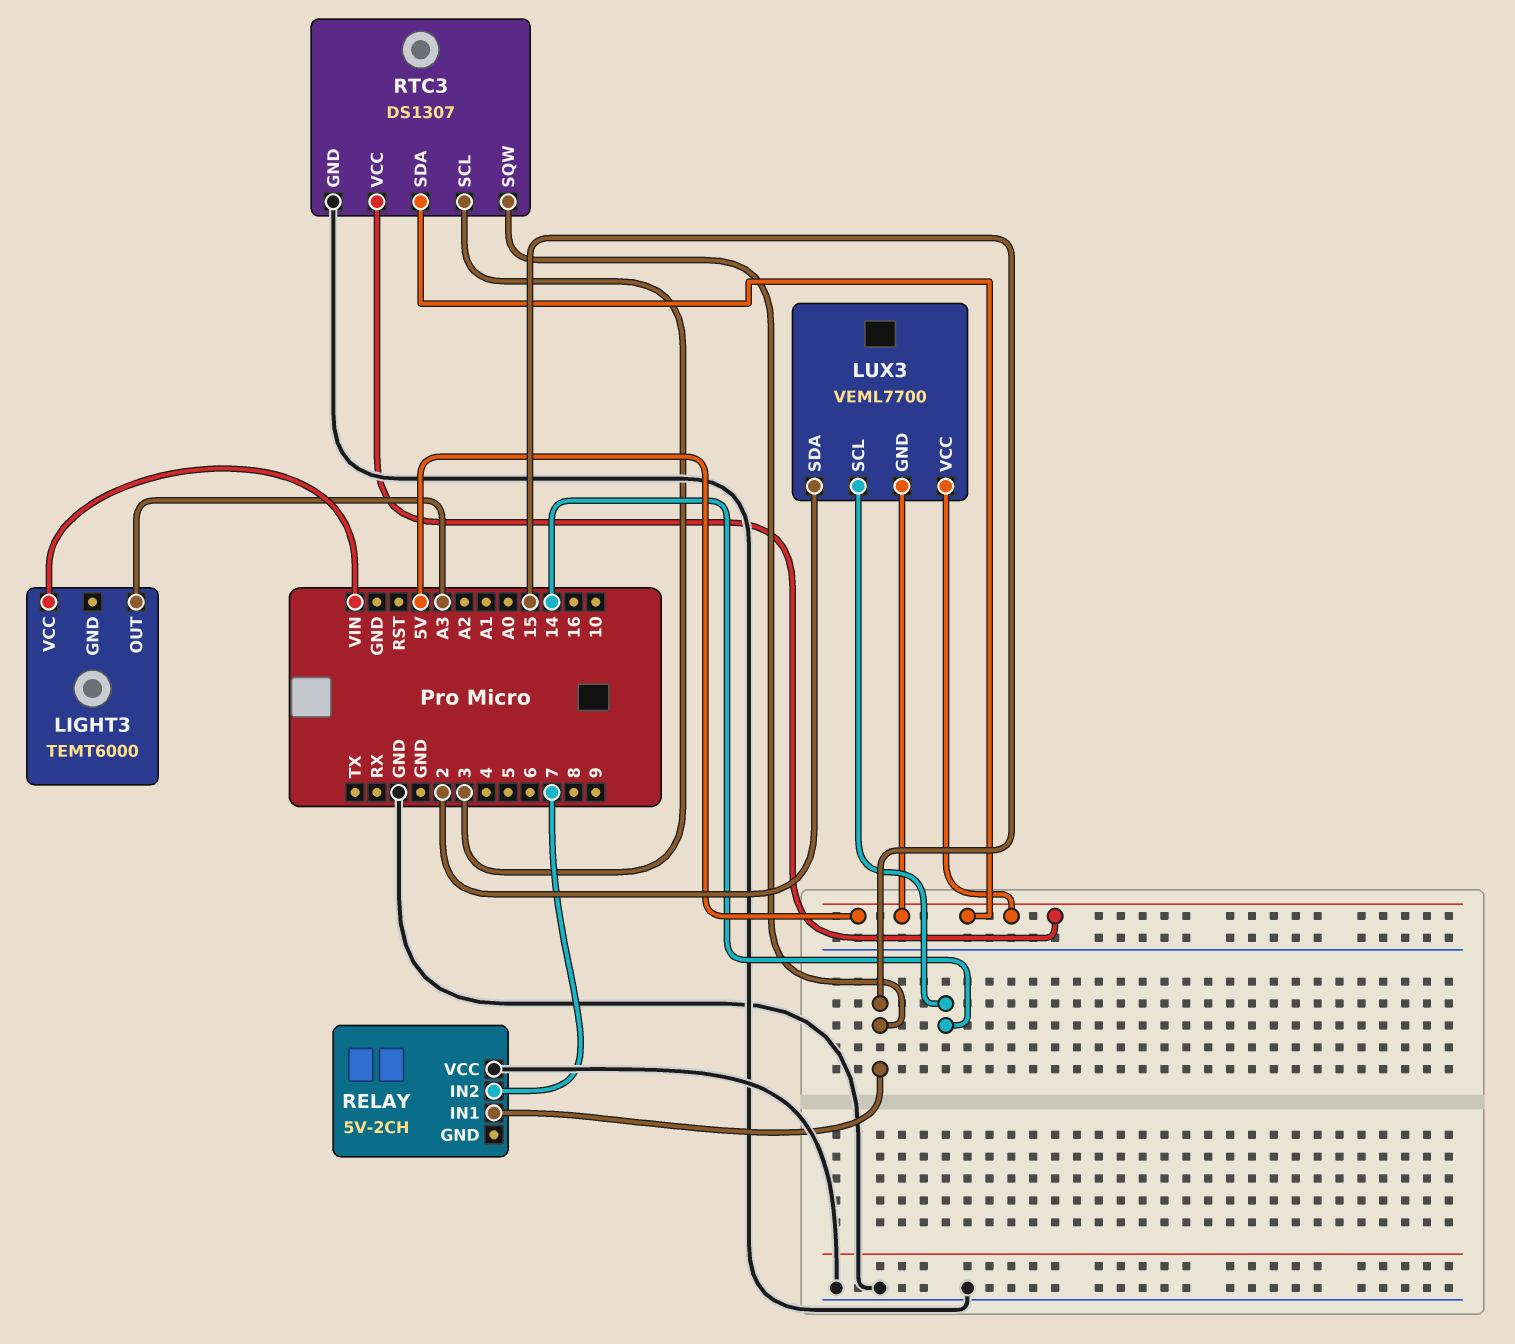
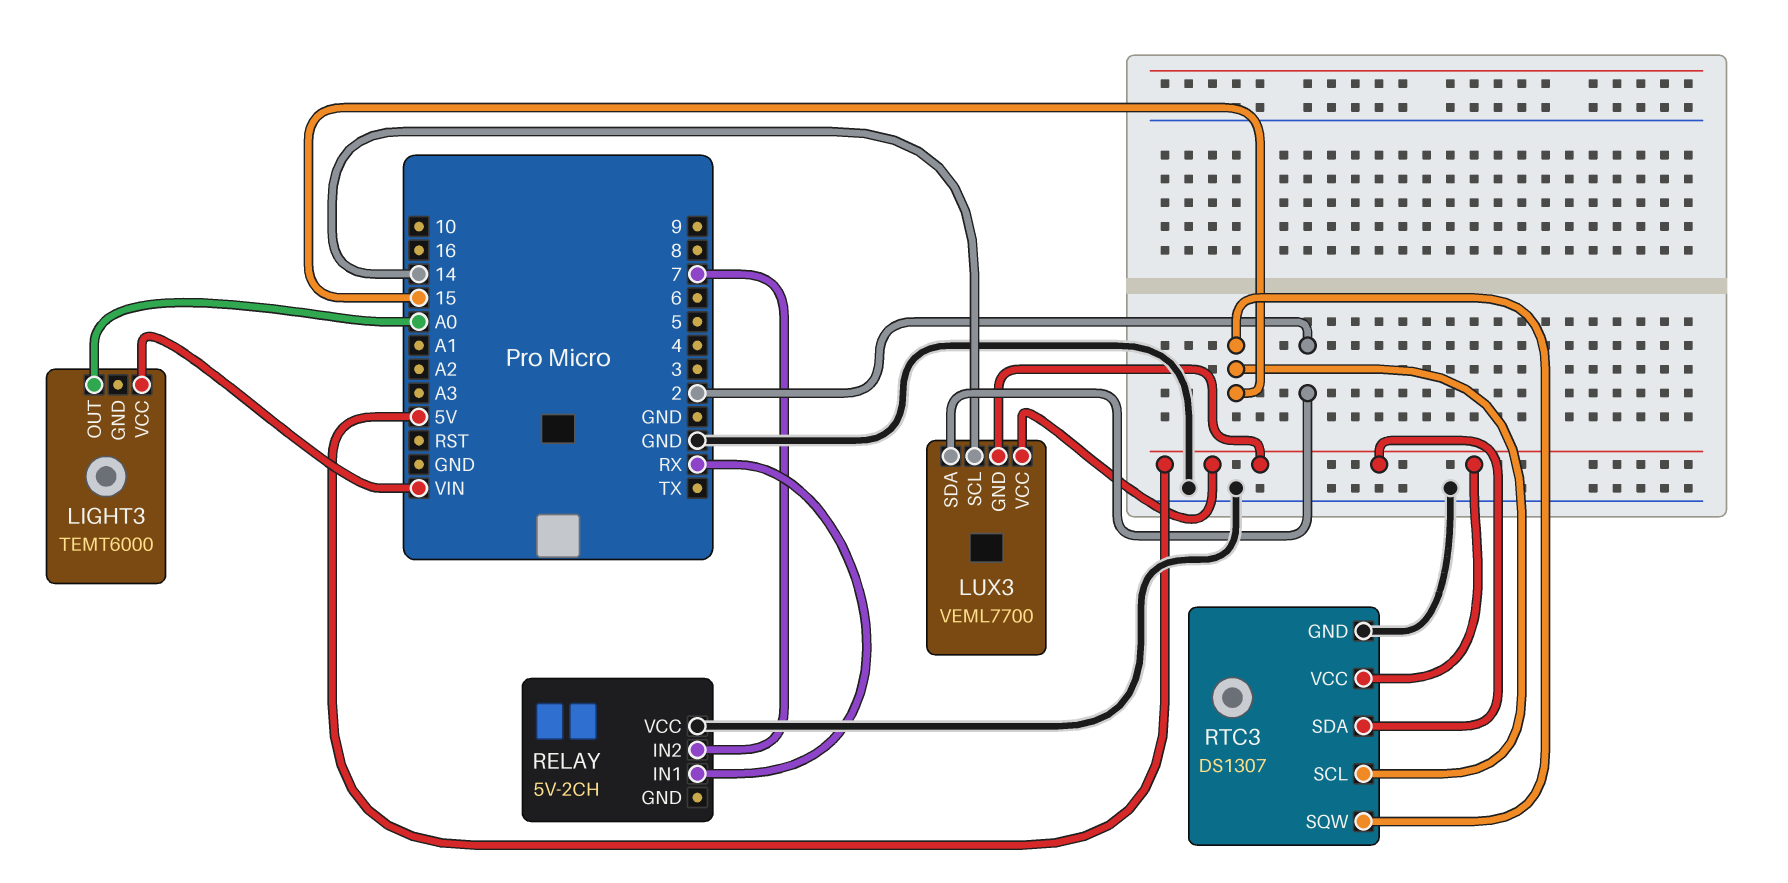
LIGHT3 pin OUT: A3 -> A0
RELAY pin IN1: 15 -> RX
RTC3 pin SCL: 3 -> 15

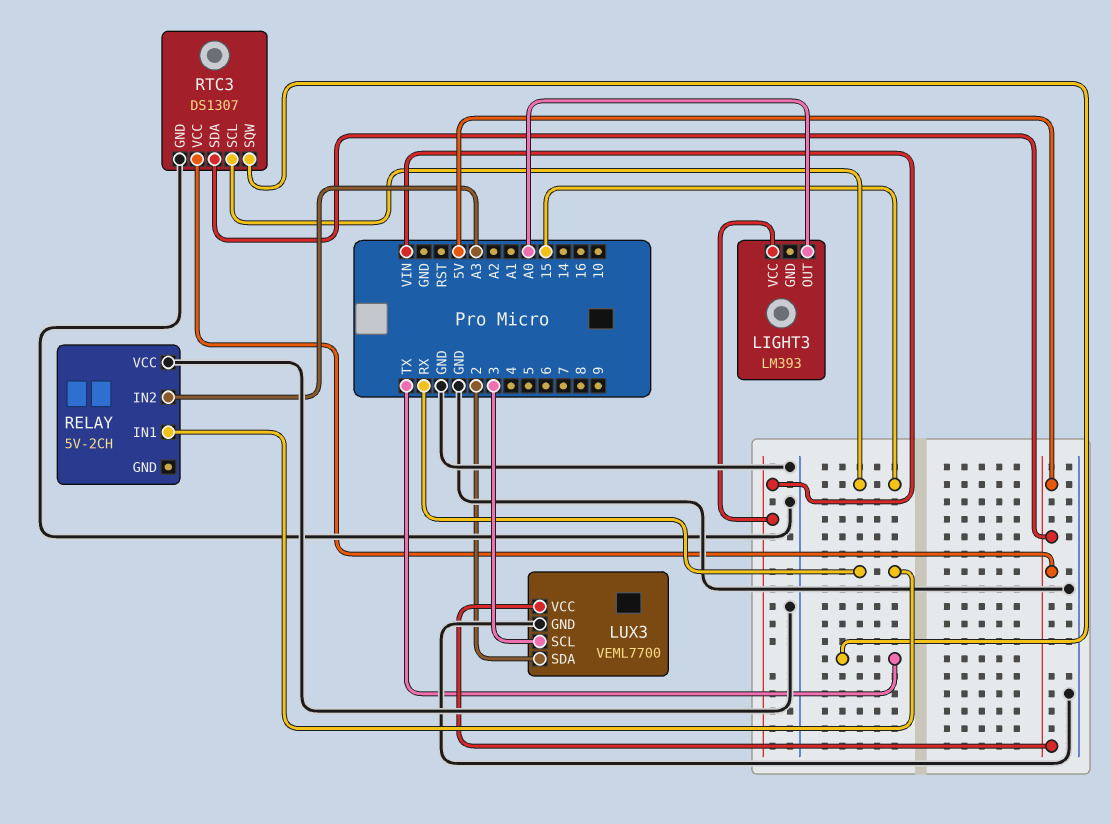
LIGHT3: TEMT6000 -> LM393
LUX3 pin GND: 5V -> GND
LUX3 pin SCL: 14 -> 3
RELAY pin IN2: 7 -> A3
RTC3 pin SQW: 15 -> TX

